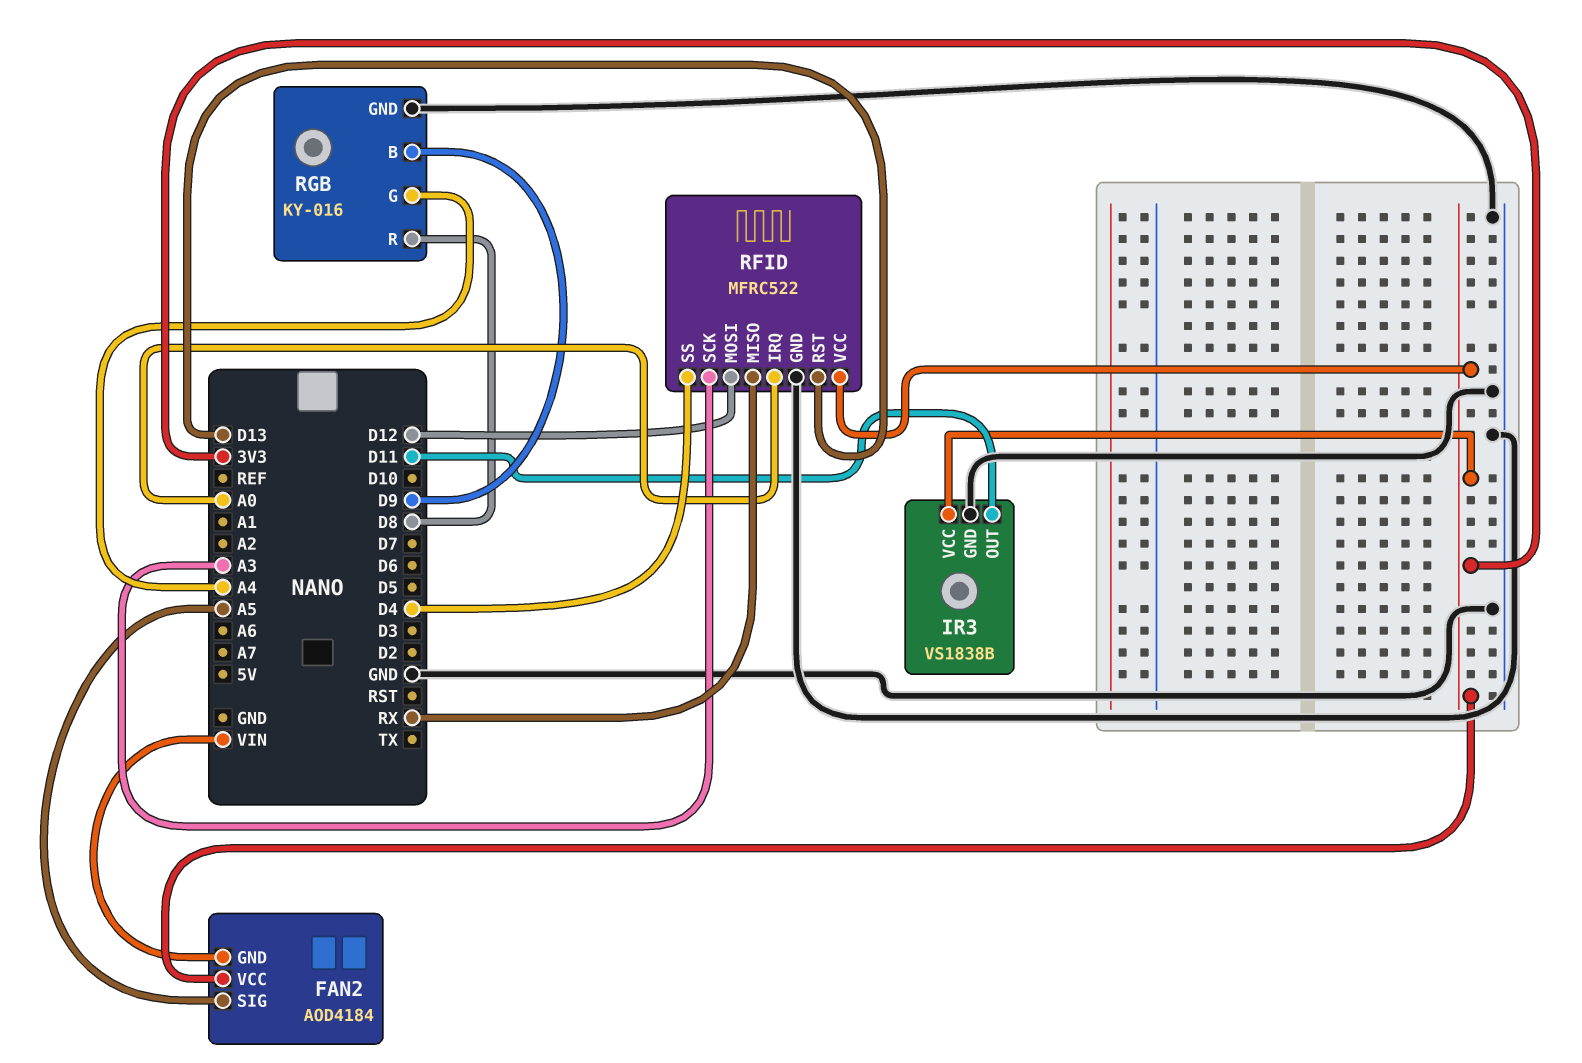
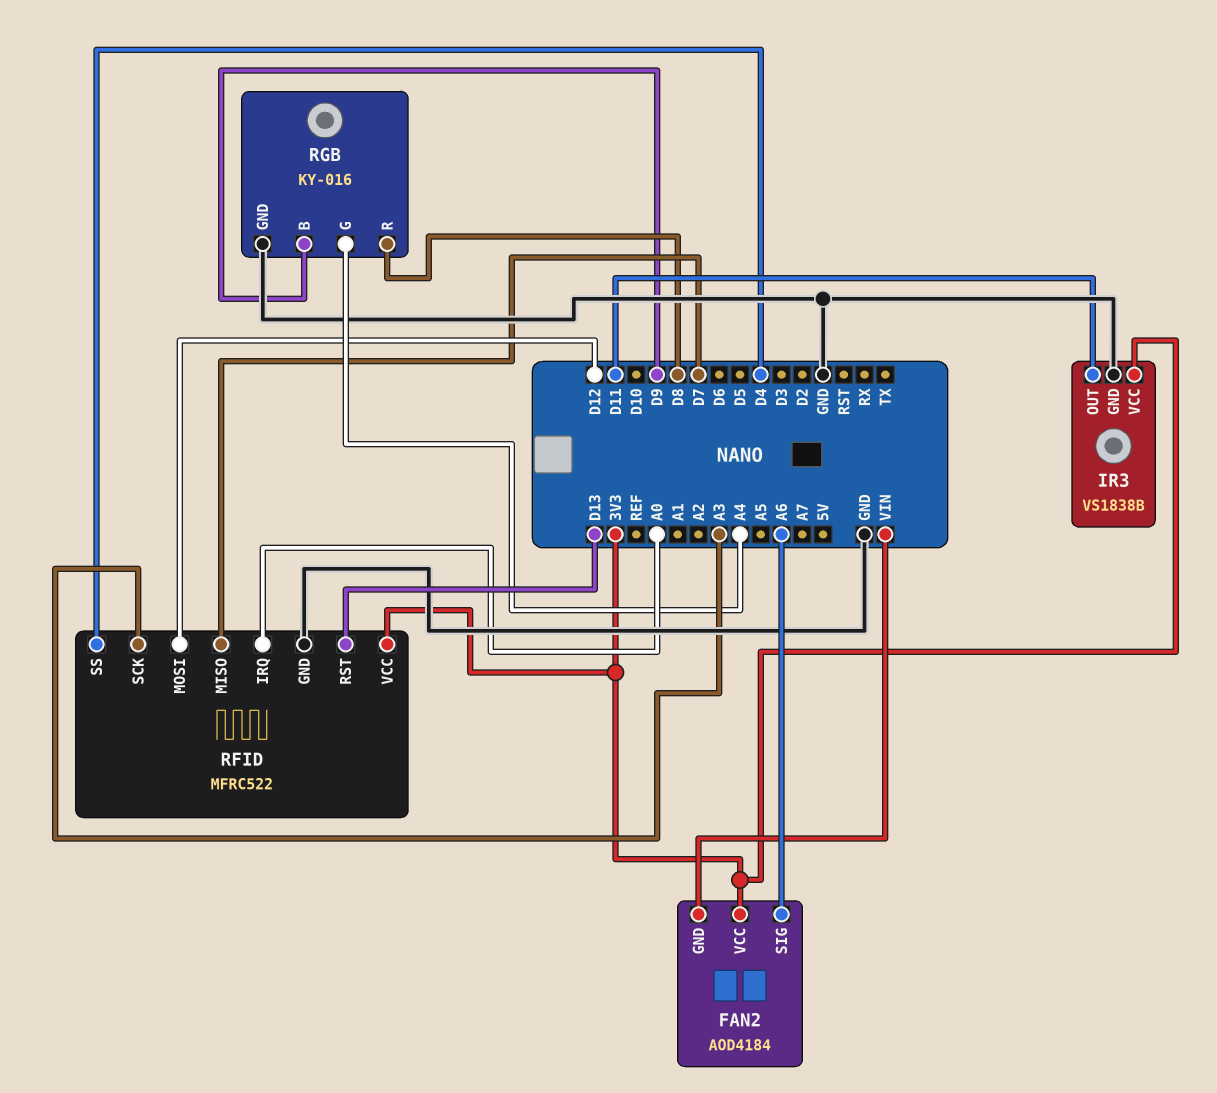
FAN2 pin SIG: A5 -> A6
RFID pin MISO: RX -> D7

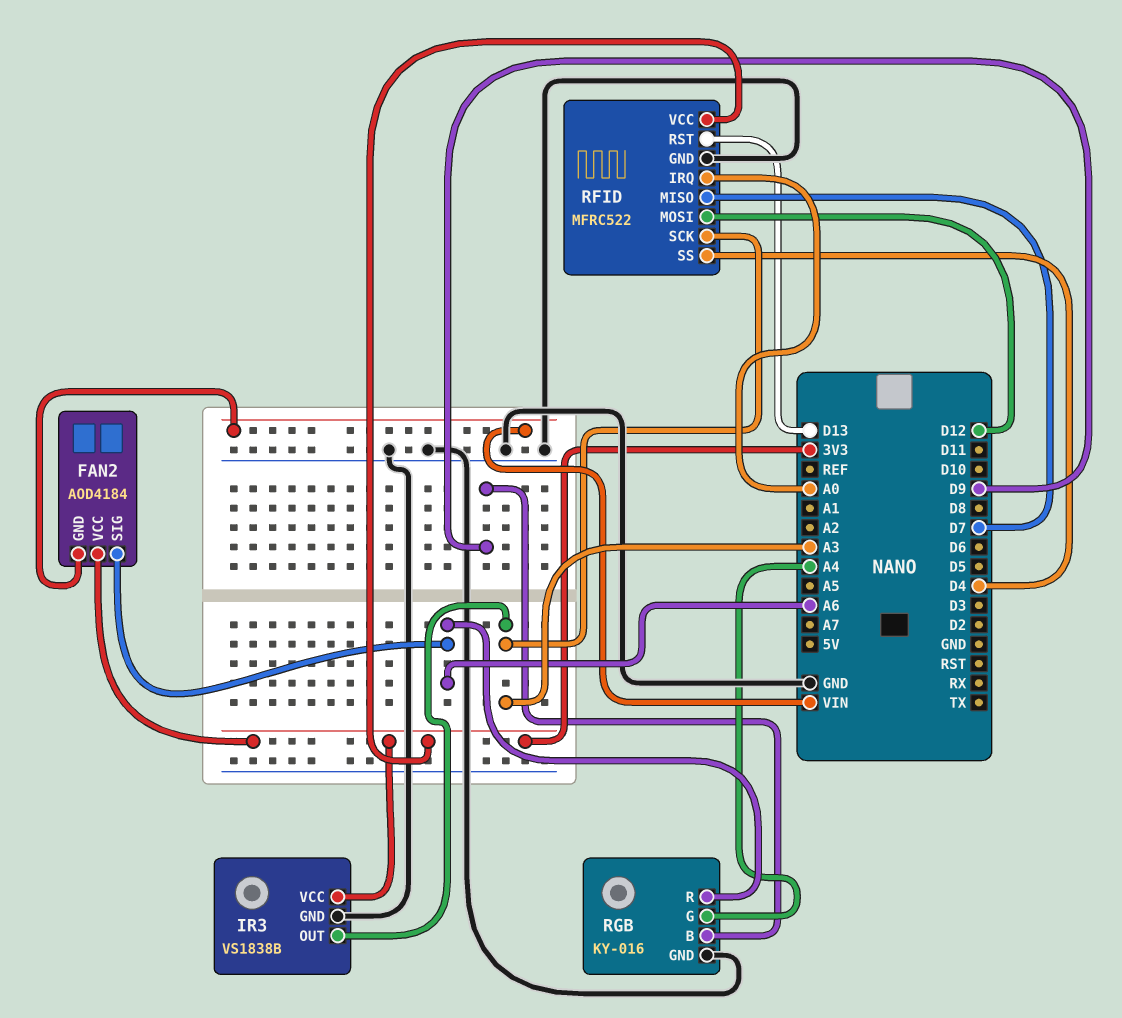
IR3 pin OUT: D11 -> A3
RGB pin R: D8 -> A6

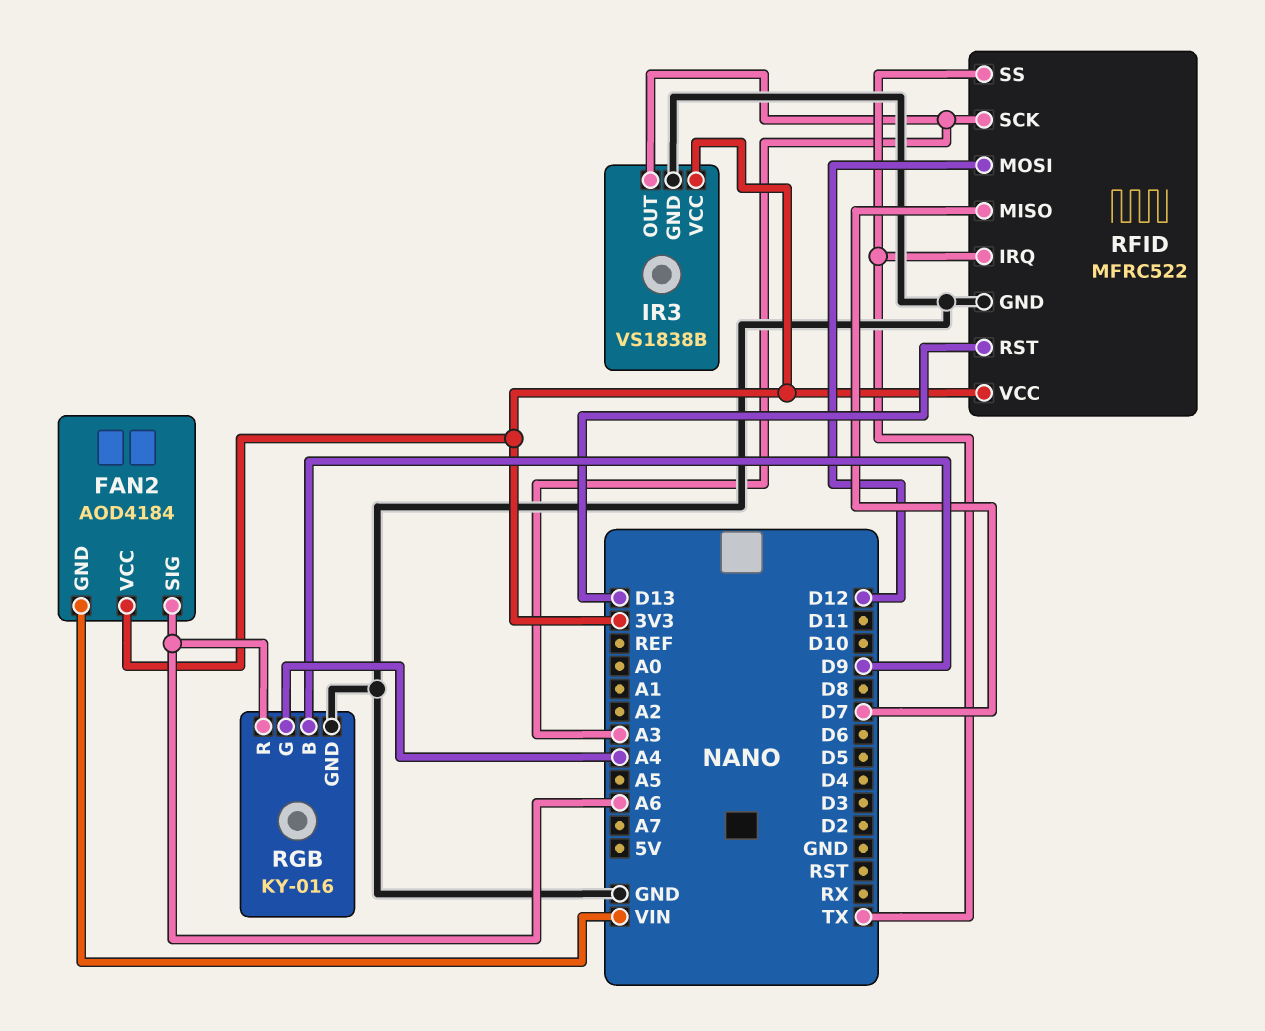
RFID pin IRQ: A0 -> TX
RFID pin SS: D4 -> TX

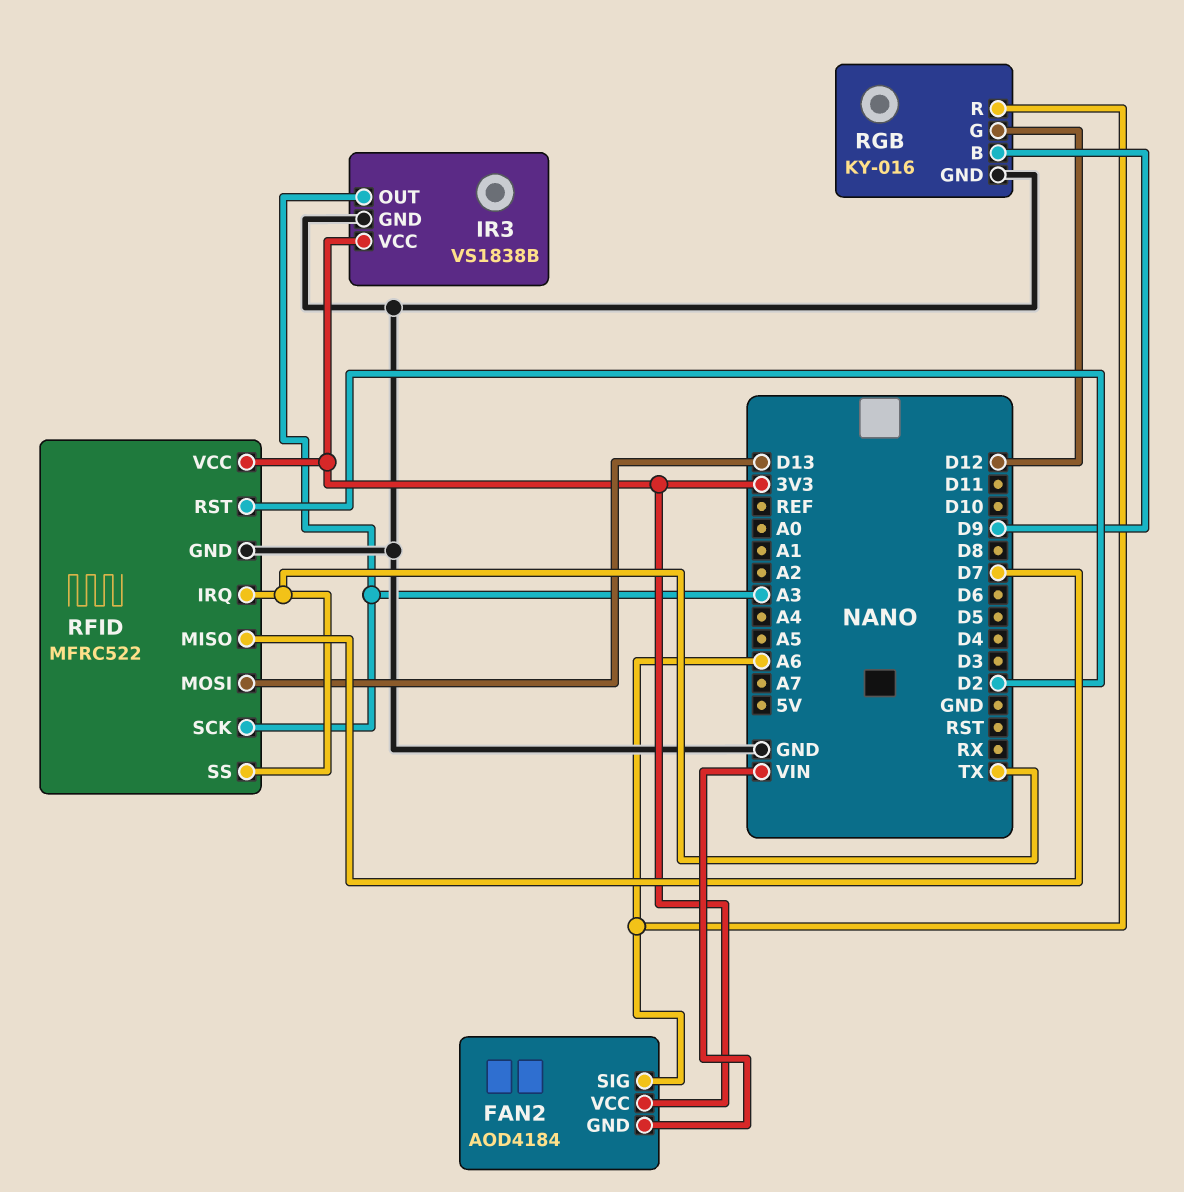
RFID pin MOSI: D12 -> D13
RFID pin RST: D13 -> D2
RGB pin G: A4 -> D12

